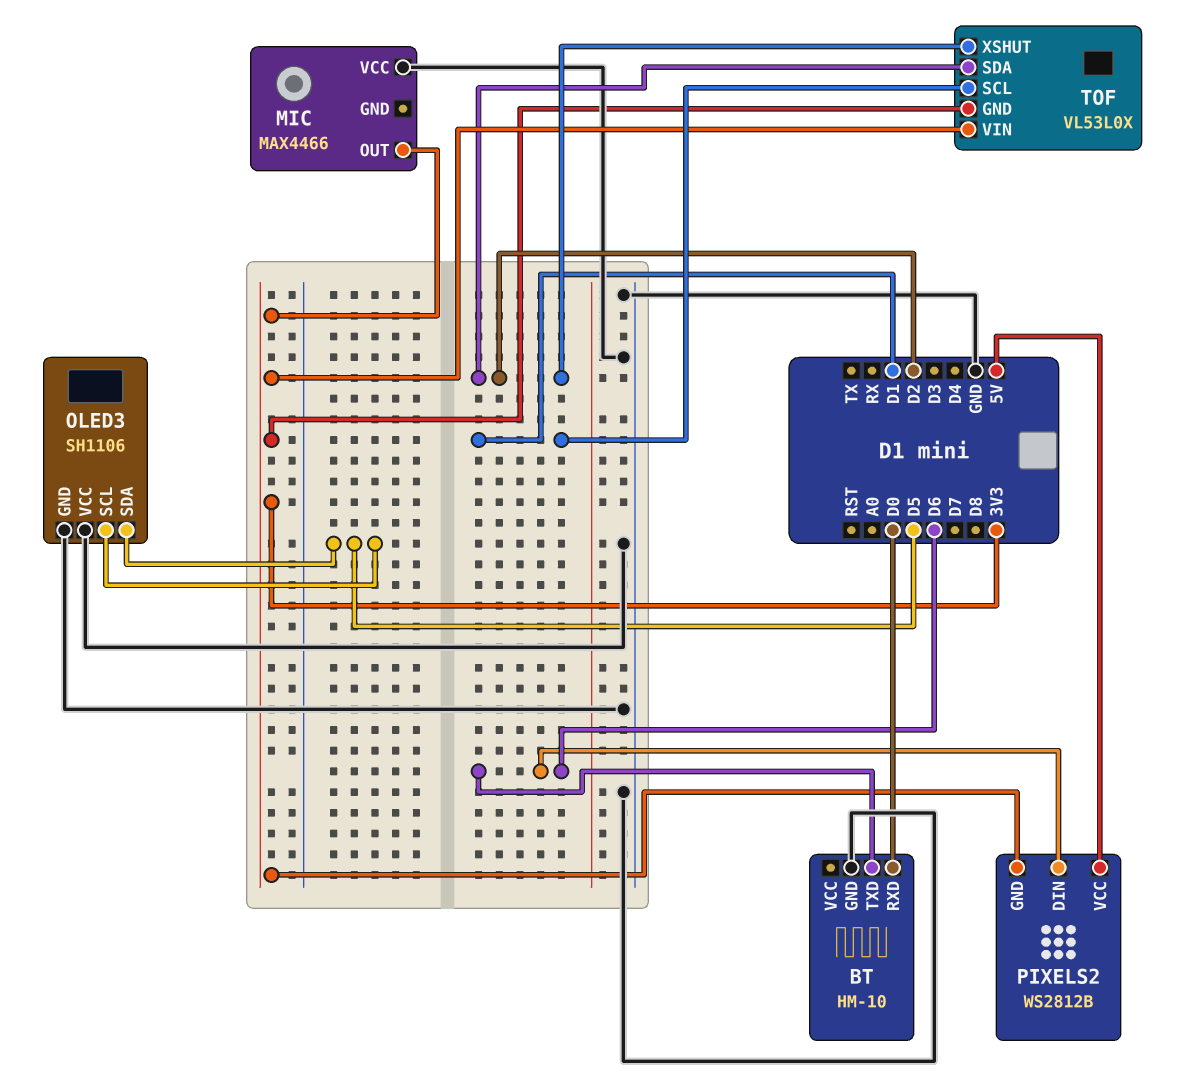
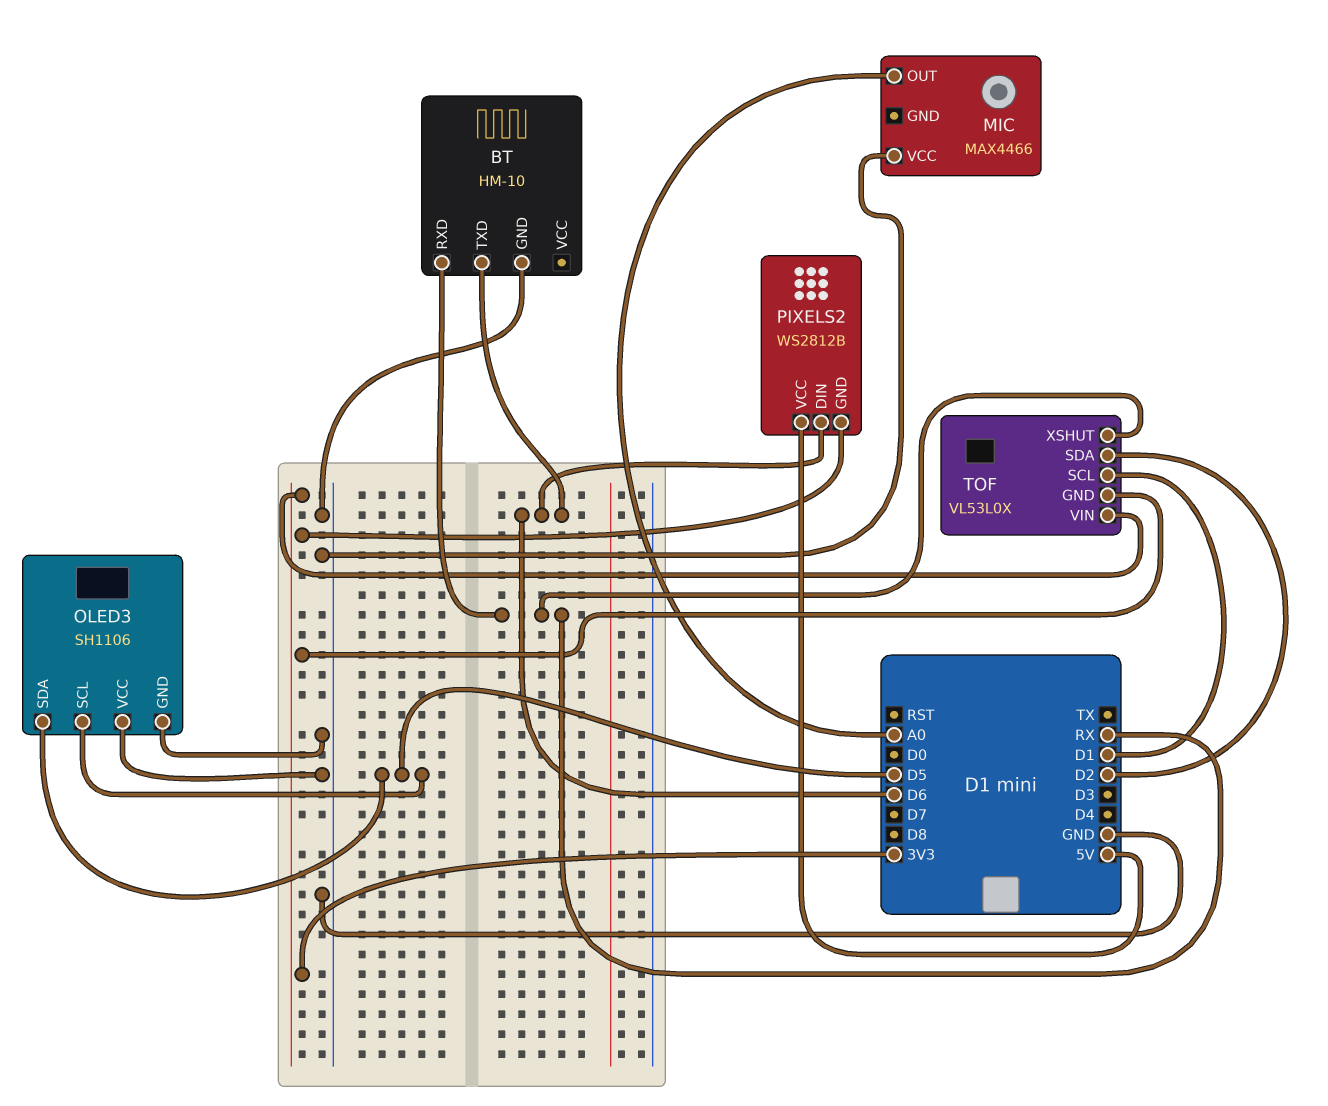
BT pin RXD: D0 -> RX
MIC pin OUT: 3V3 -> A0
TOF pin XSHUT: D2 -> RX

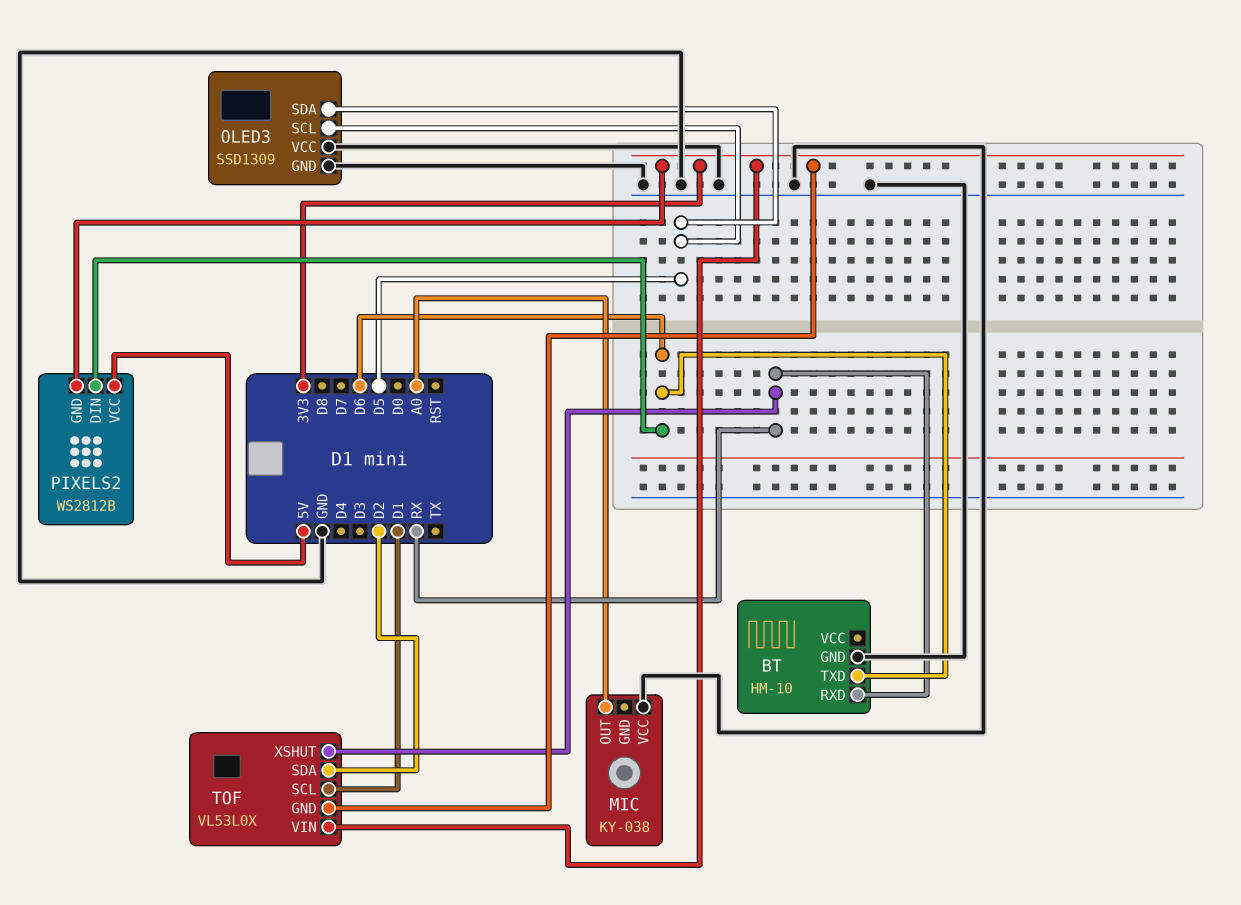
MIC: MAX4466 -> KY-038
OLED3: SH1106 -> SSD1309

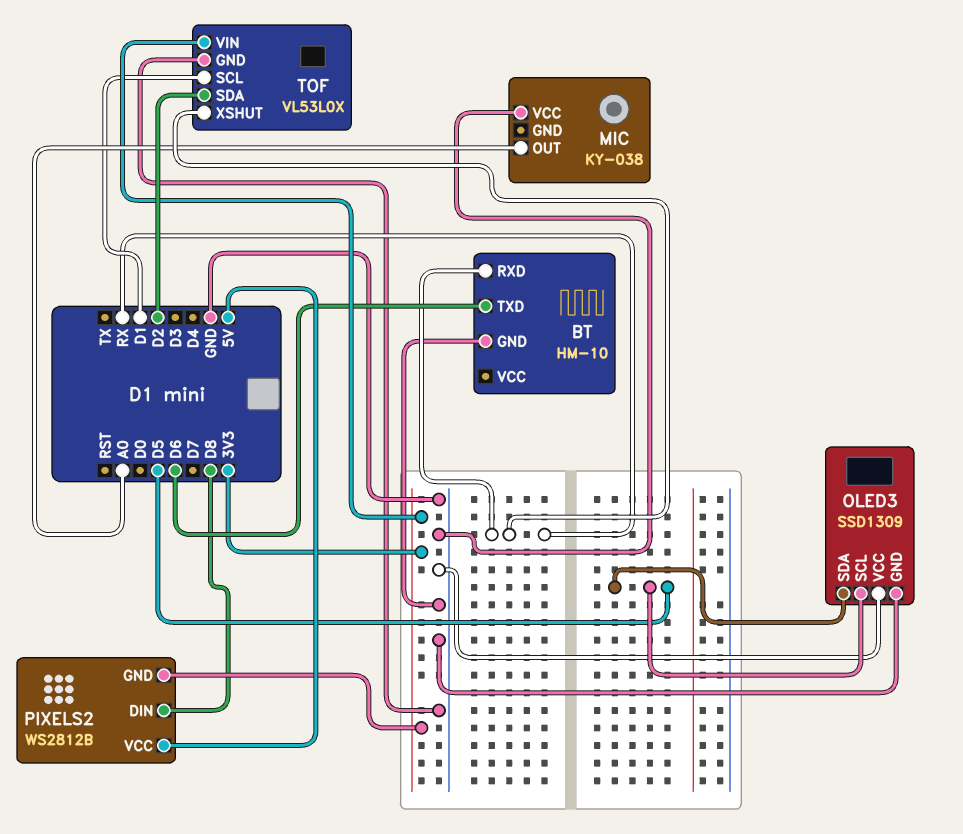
PIXELS2 pin DIN: D6 -> D8
TOF pin GND: 3V3 -> GND

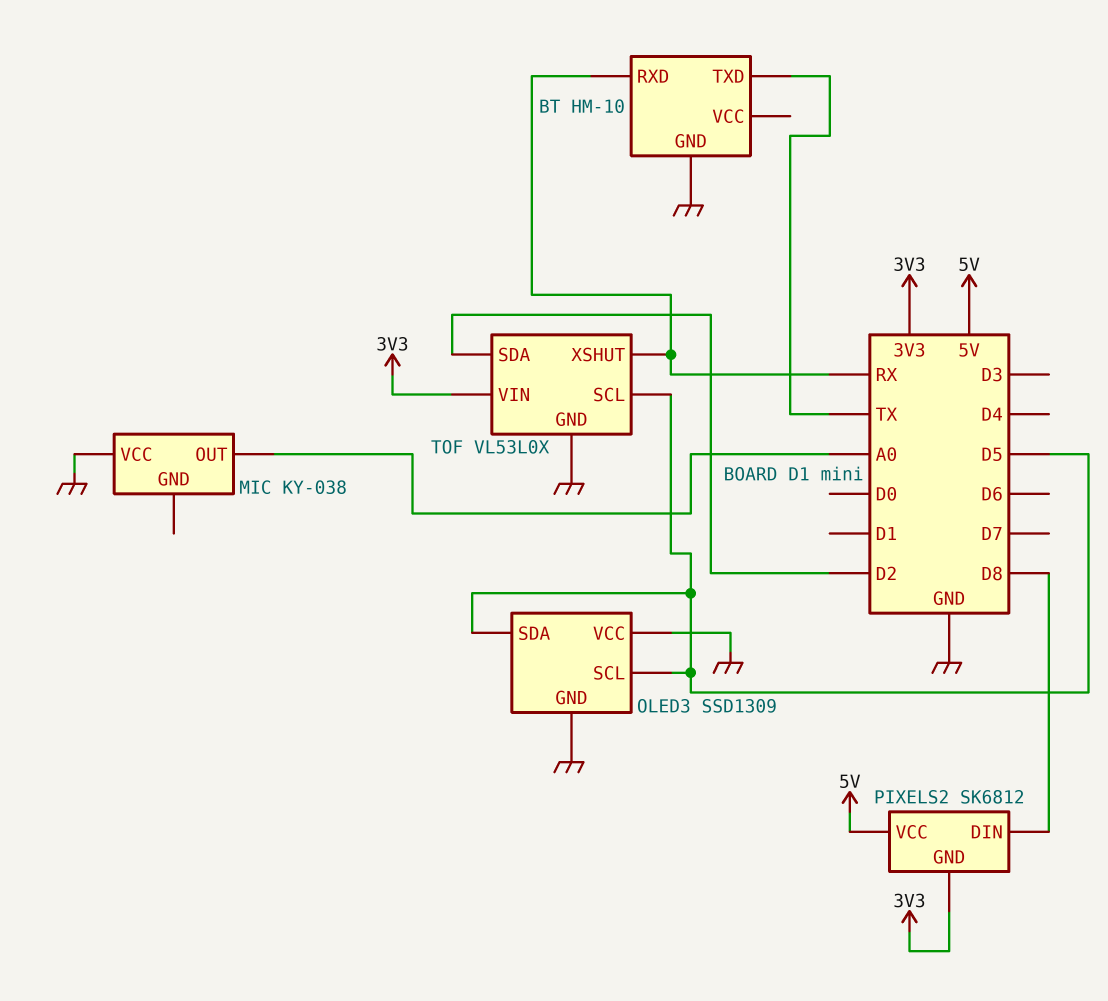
BT pin TXD: D6 -> TX
PIXELS2: WS2812B -> SK6812
TOF pin SCL: D1 -> D5

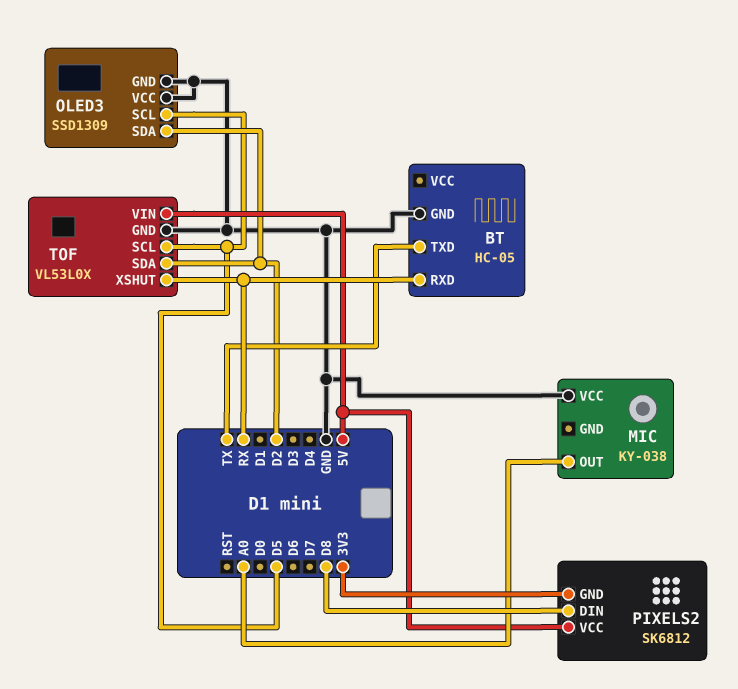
BT: HM-10 -> HC-05
OLED3 pin SDA: D5 -> D2
TOF pin VIN: 3V3 -> 5V

